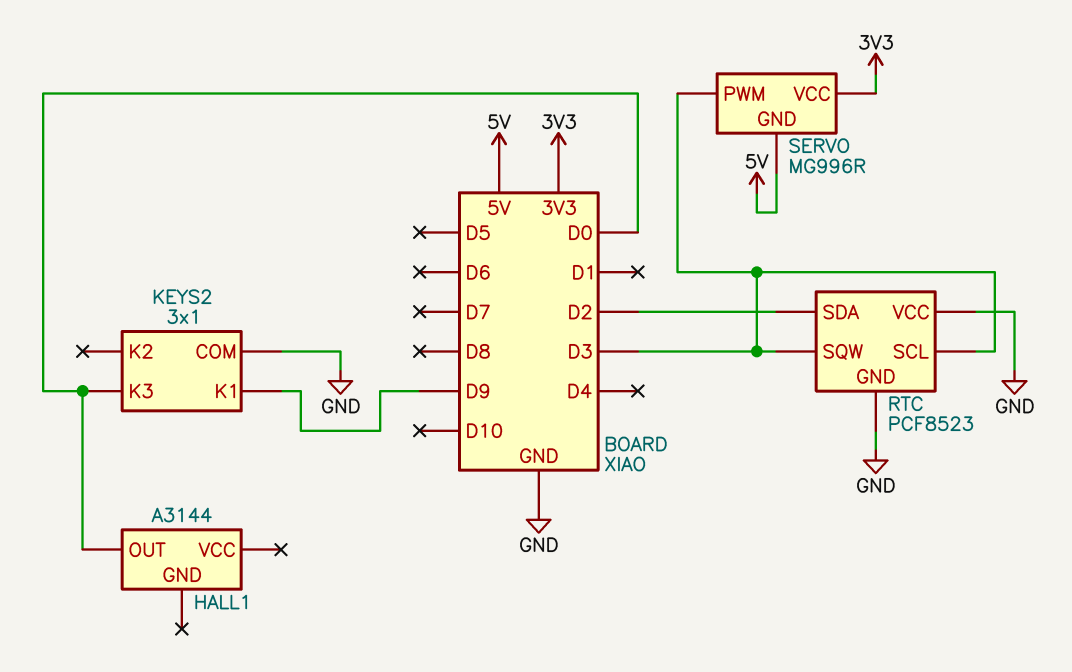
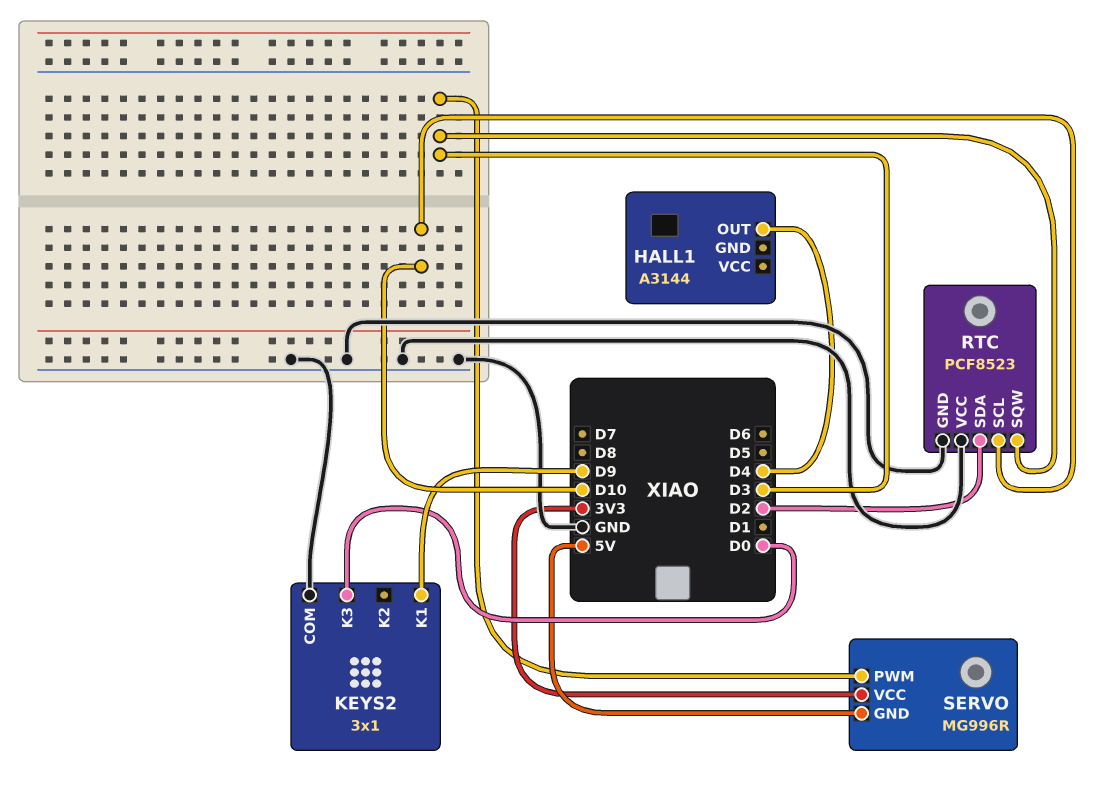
HALL1 pin OUT: D0 -> D4
RTC pin SCL: D3 -> D10

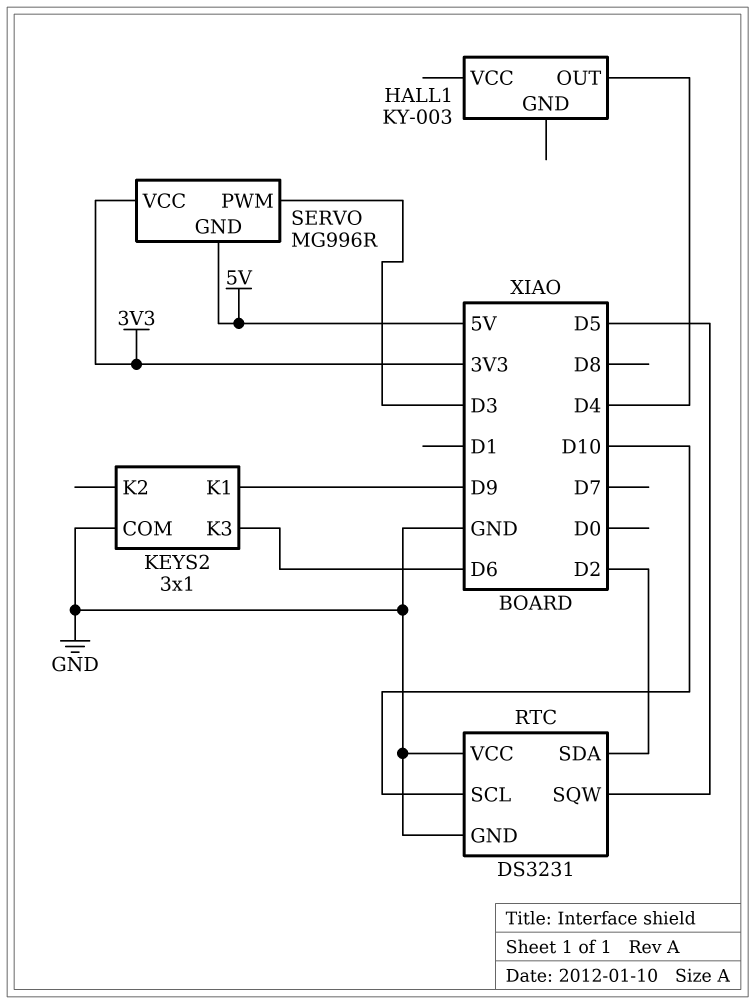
HALL1: A3144 -> KY-003
KEYS2 pin K3: D0 -> D6
RTC: PCF8523 -> DS3231
RTC pin SQW: D3 -> D5

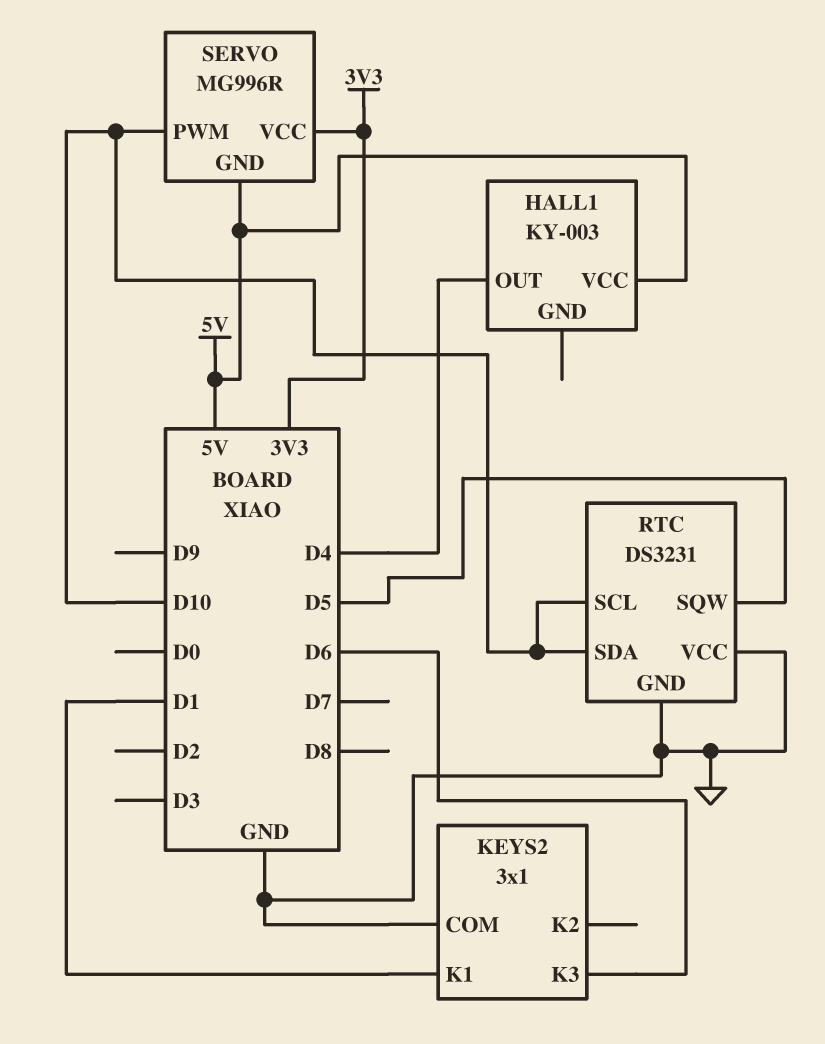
HALL1 pin VCC: none -> 5V
KEYS2 pin K1: D9 -> D1
RTC pin SDA: D2 -> D10
SERVO pin PWM: D3 -> D10

